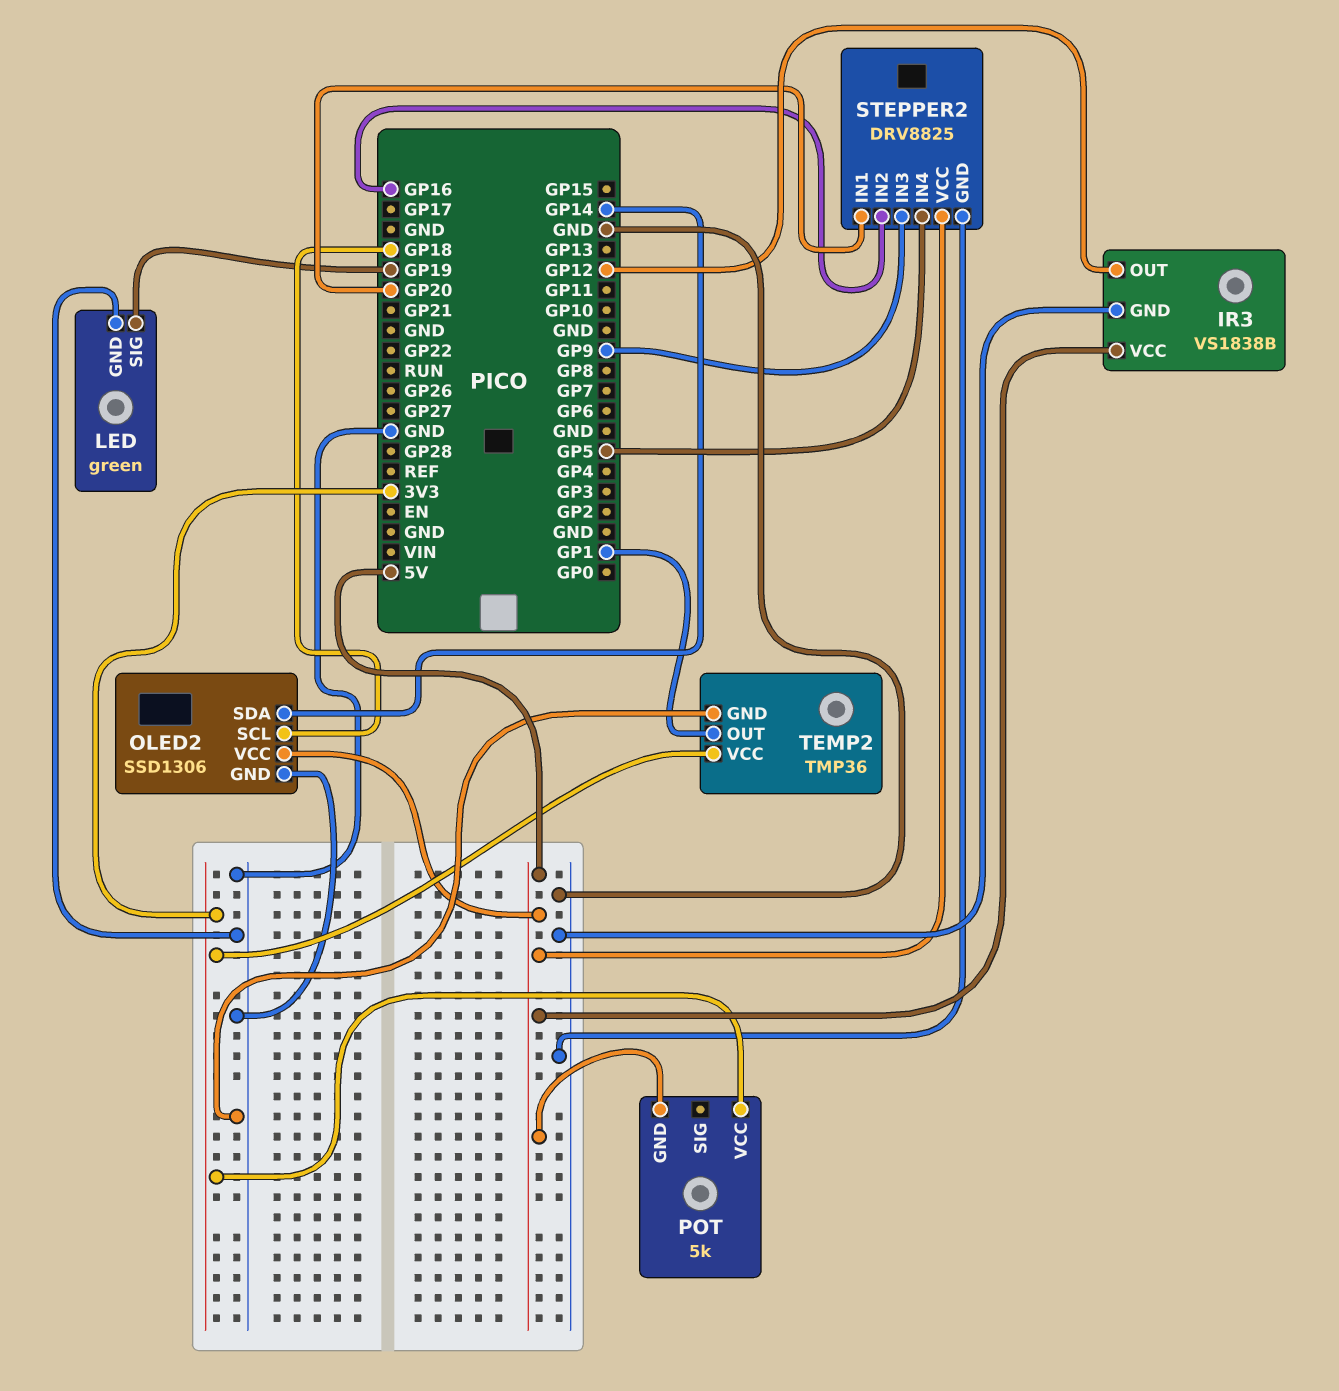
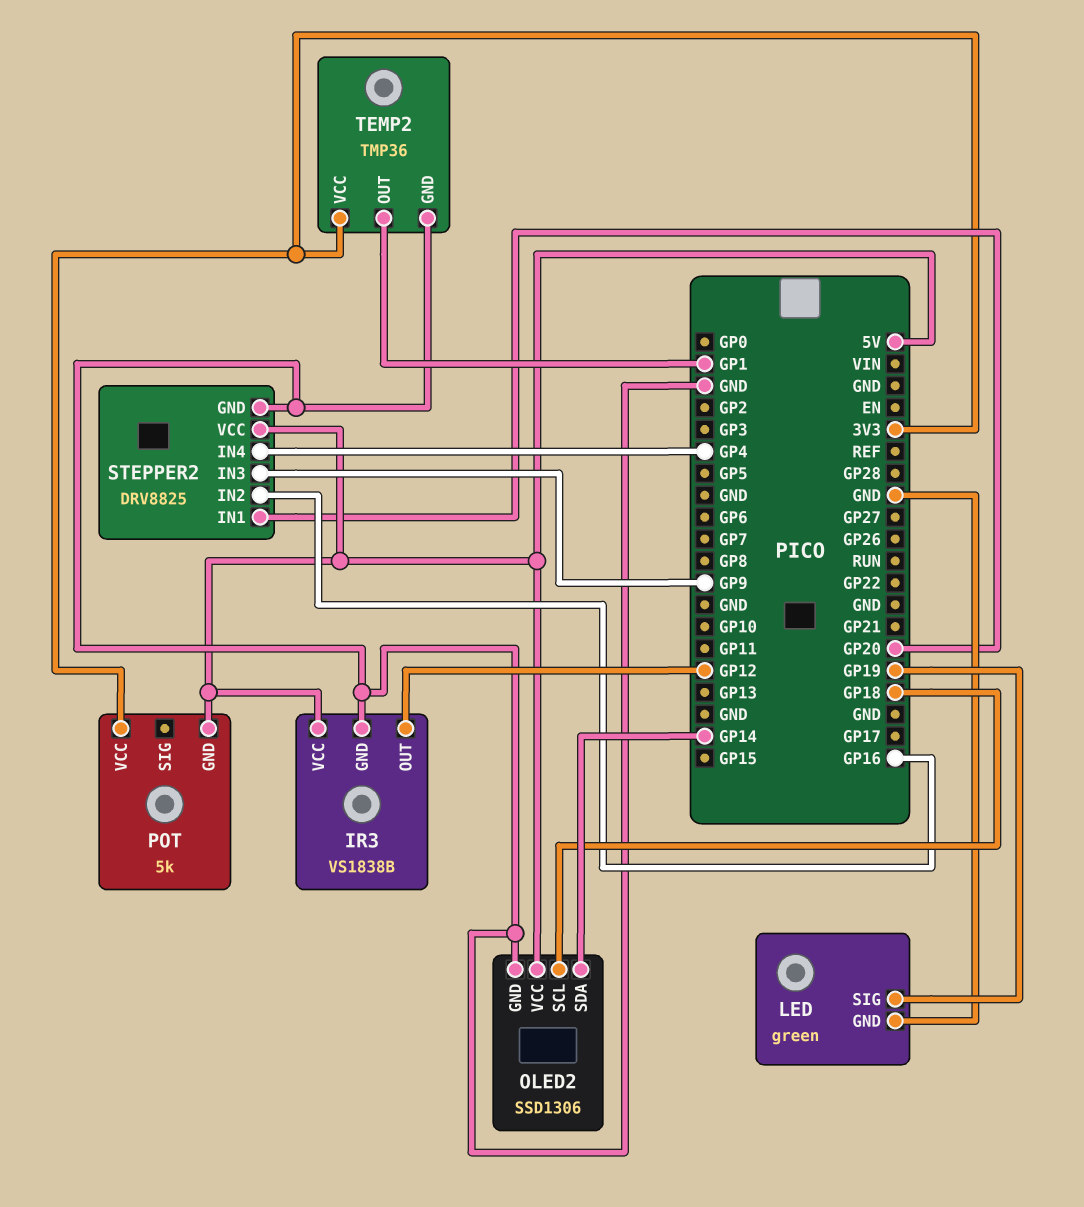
STEPPER2 pin IN4: GP5 -> GP4

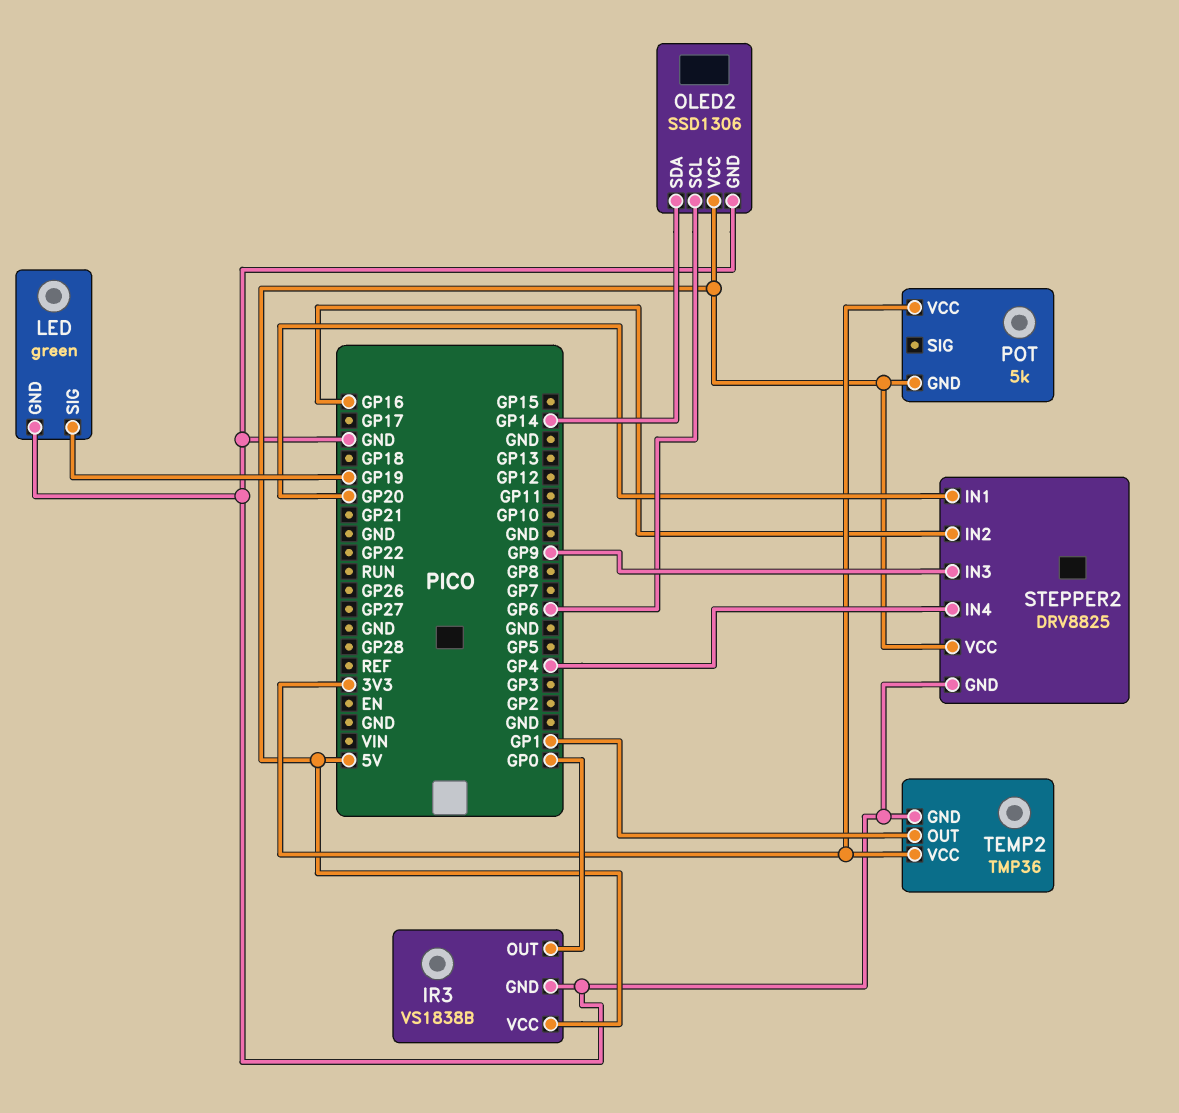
IR3 pin OUT: GP12 -> GP0
OLED2 pin SCL: GP18 -> GP6

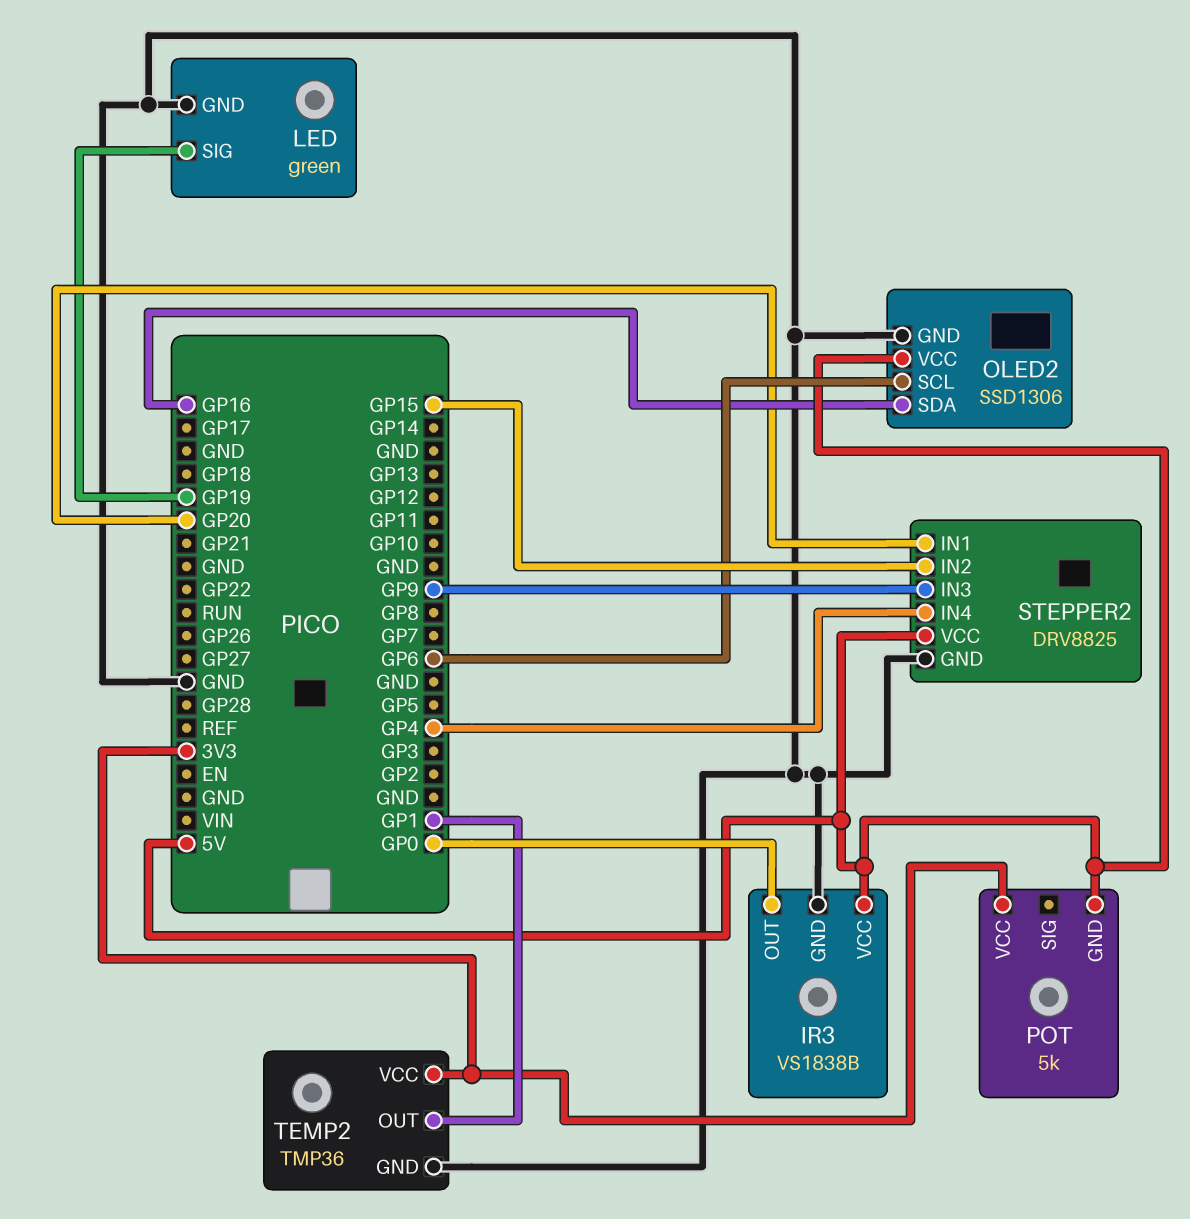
OLED2 pin SDA: GP14 -> GP16
STEPPER2 pin IN2: GP16 -> GP15

